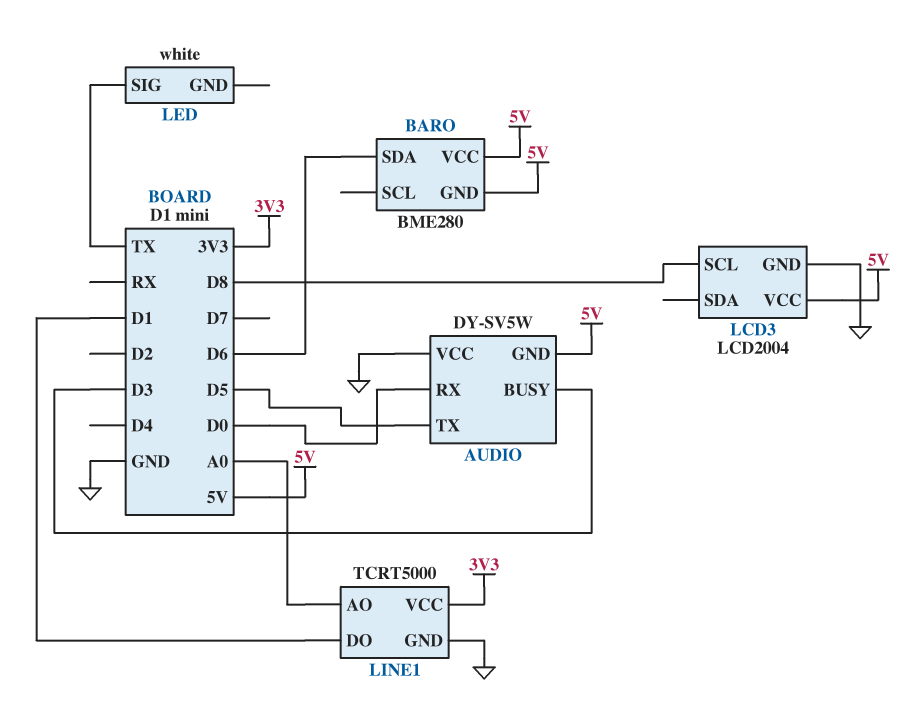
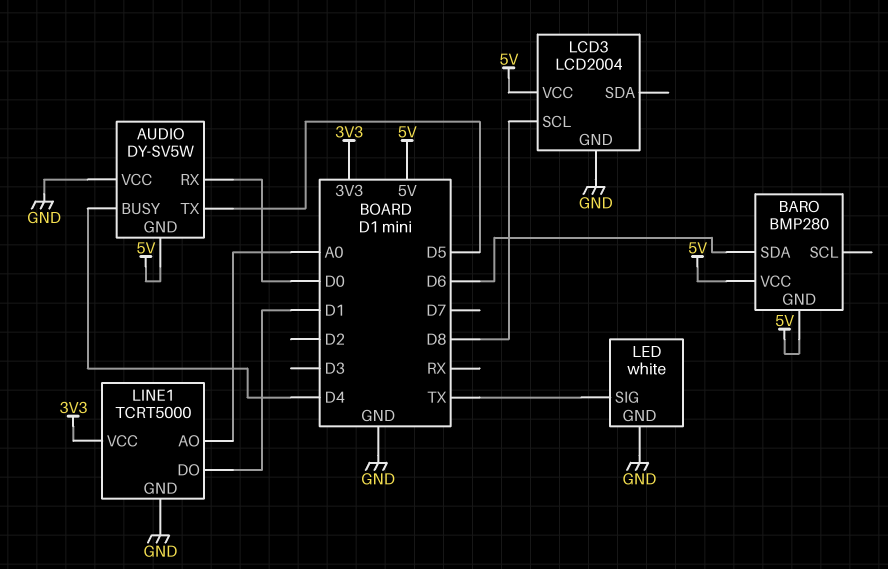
AUDIO pin BUSY: D3 -> D4
BARO: BME280 -> BMP280
LED pin GND: none -> GND

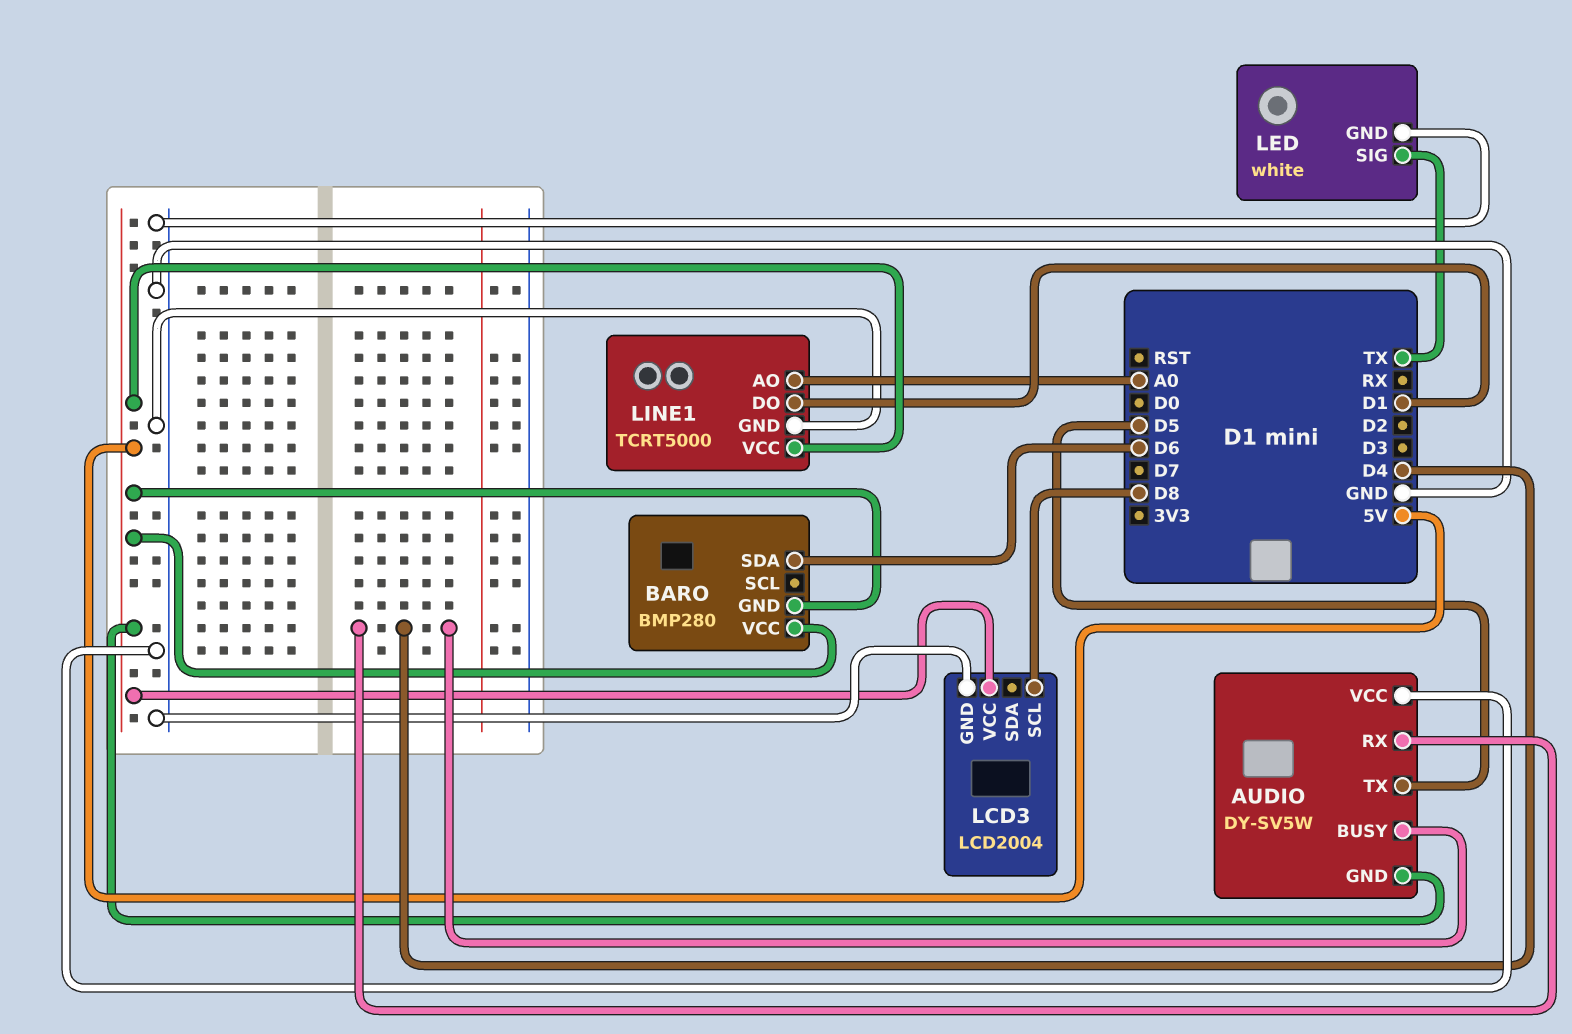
AUDIO pin RX: D0 -> D4
LINE1 pin VCC: 3V3 -> 5V

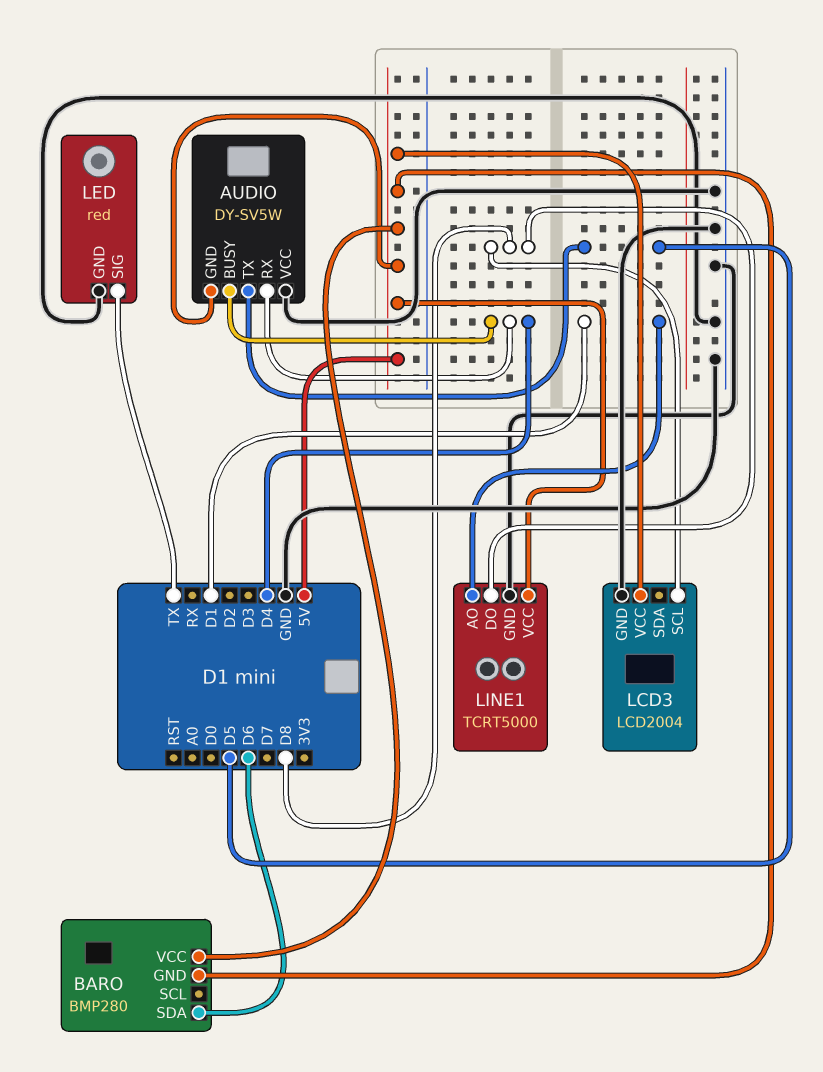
LED: white -> red
LINE1 pin AO: A0 -> D1
LINE1 pin DO: D1 -> D8

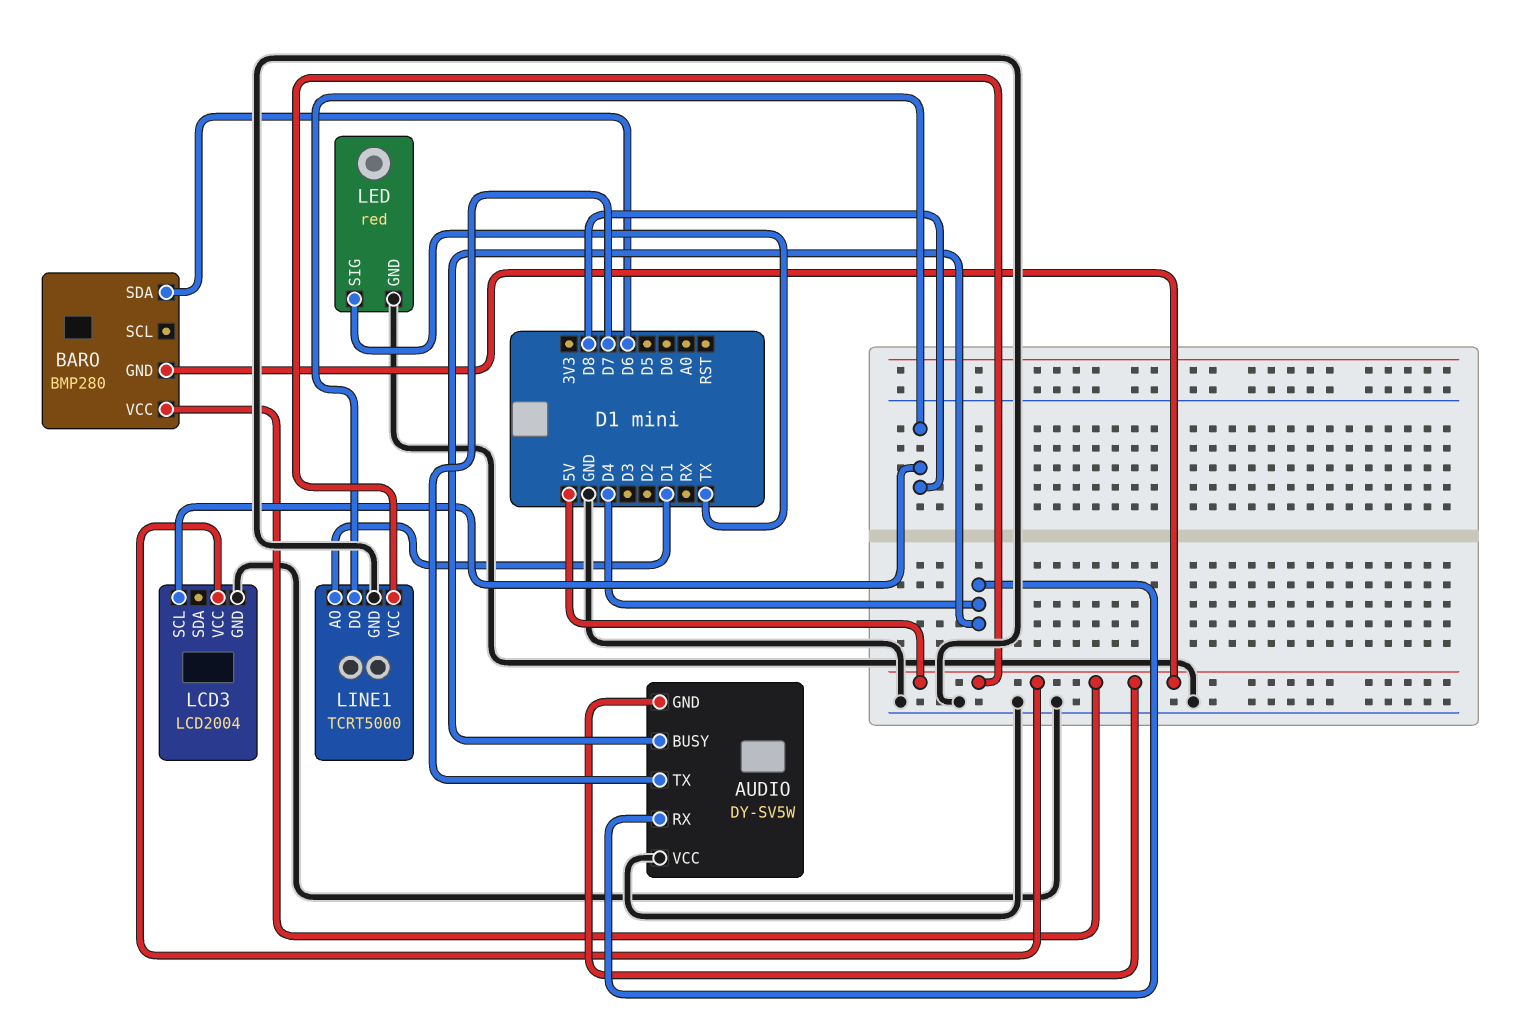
AUDIO pin TX: D5 -> D7

